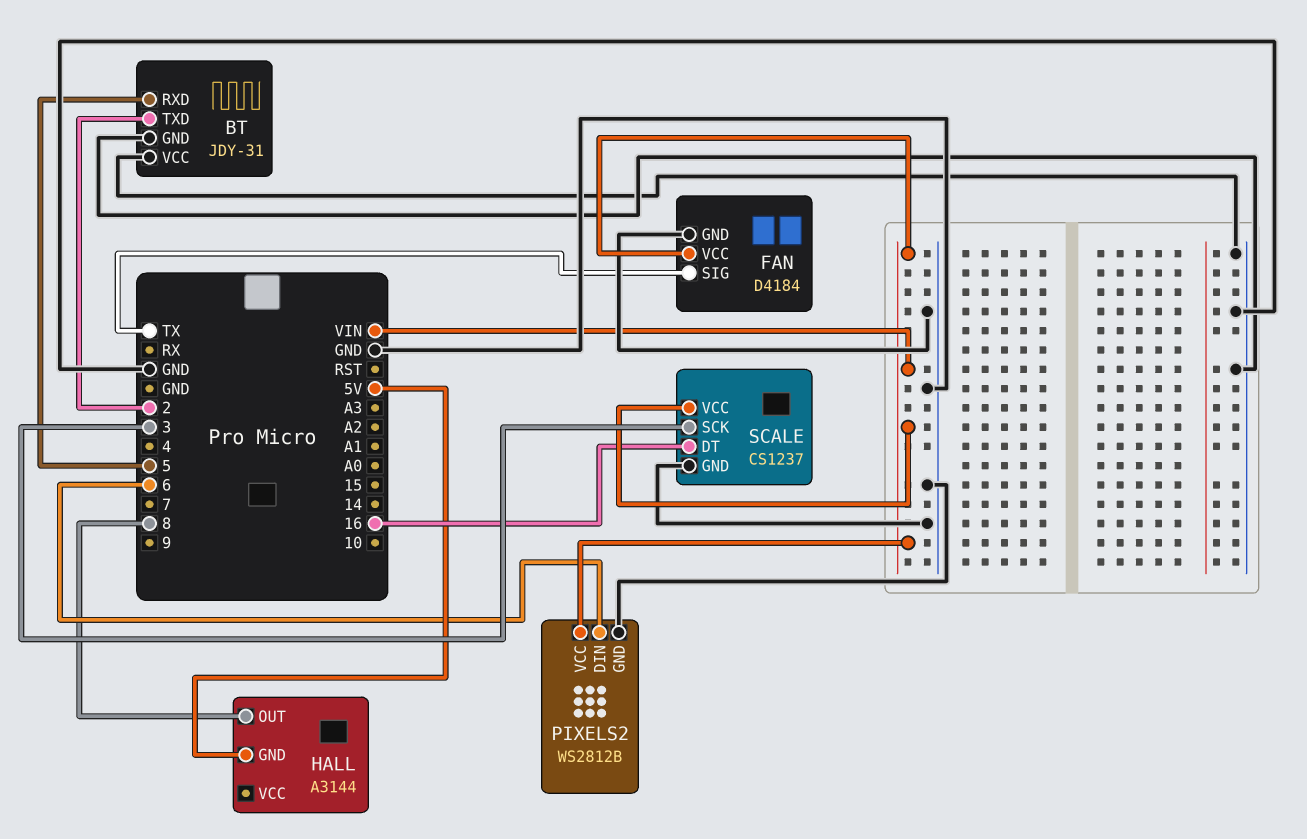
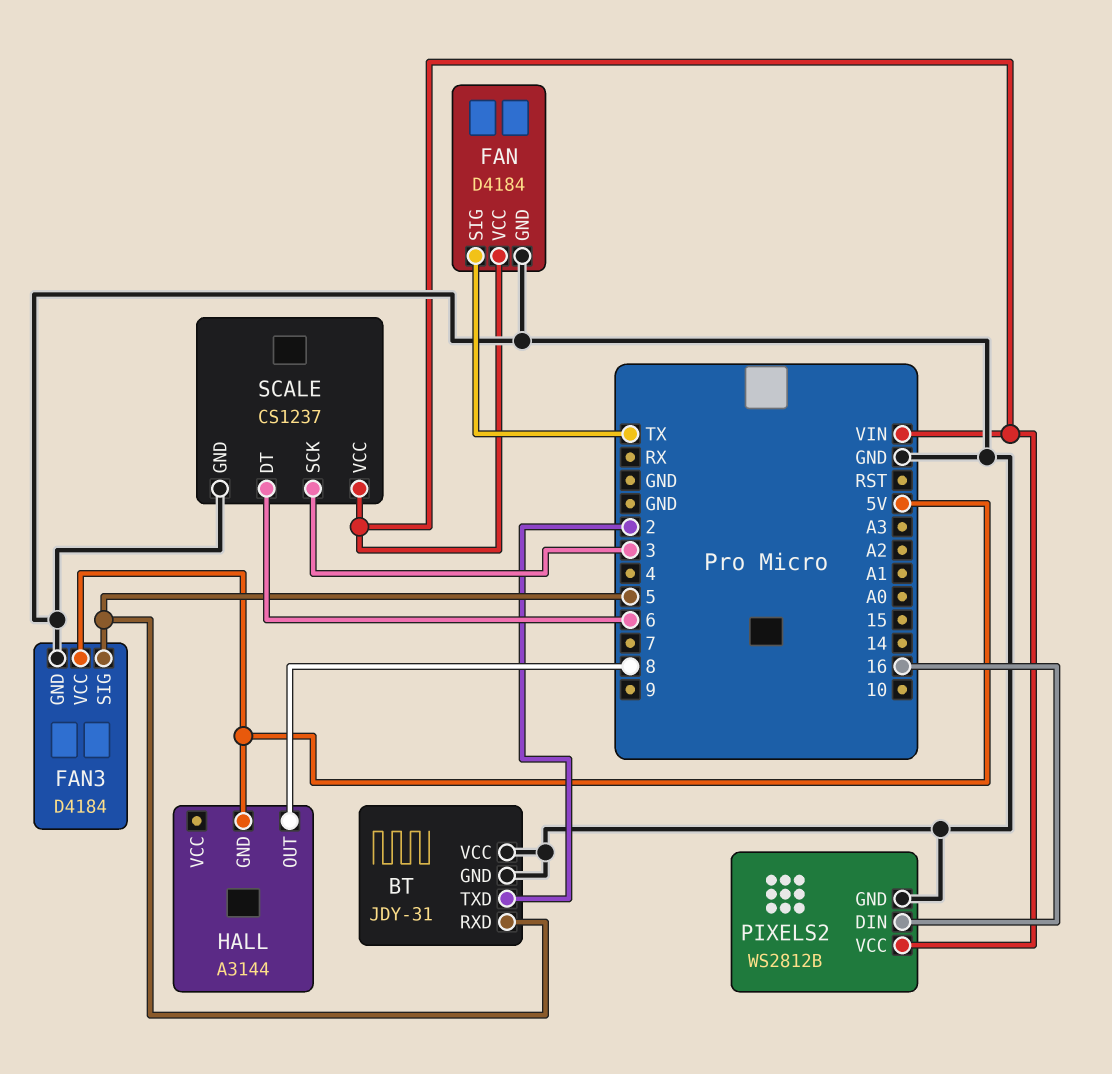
FAN3: none -> D4184
FAN3 pin GND: none -> GND
FAN3 pin SIG: none -> 5
FAN3 pin VCC: none -> 5V
PIXELS2 pin DIN: 6 -> 16
SCALE pin DT: 16 -> 6

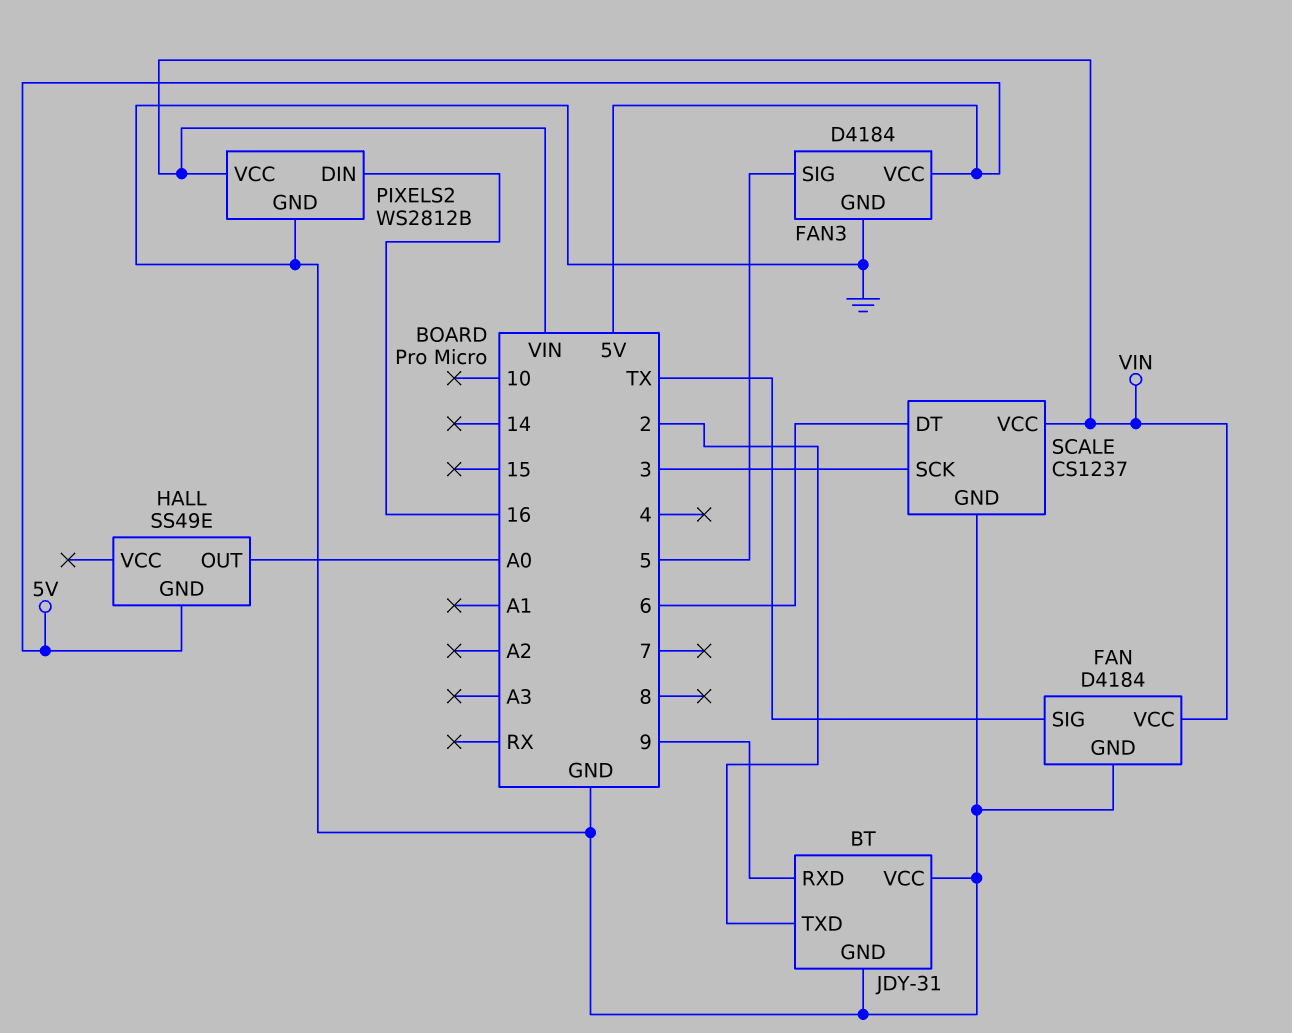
BT pin RXD: 5 -> 9
HALL: A3144 -> SS49E
HALL pin OUT: 8 -> A0

